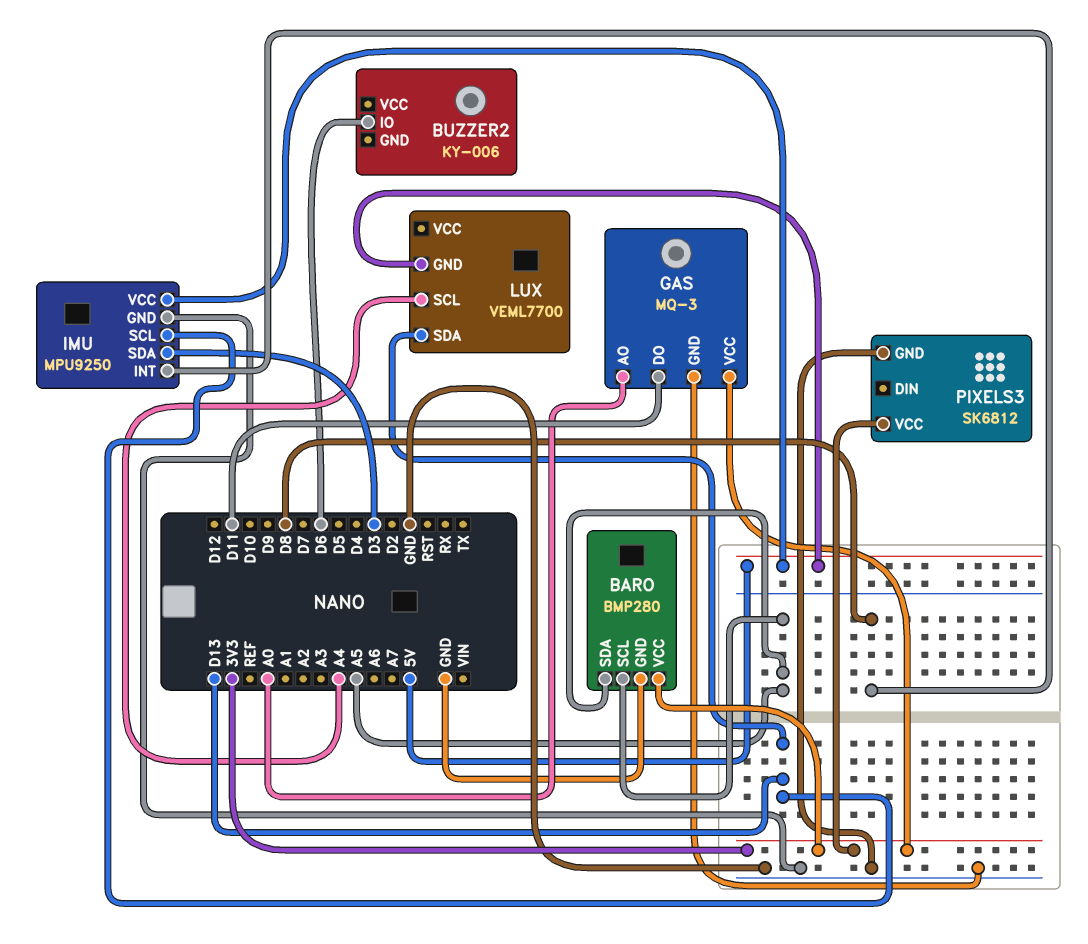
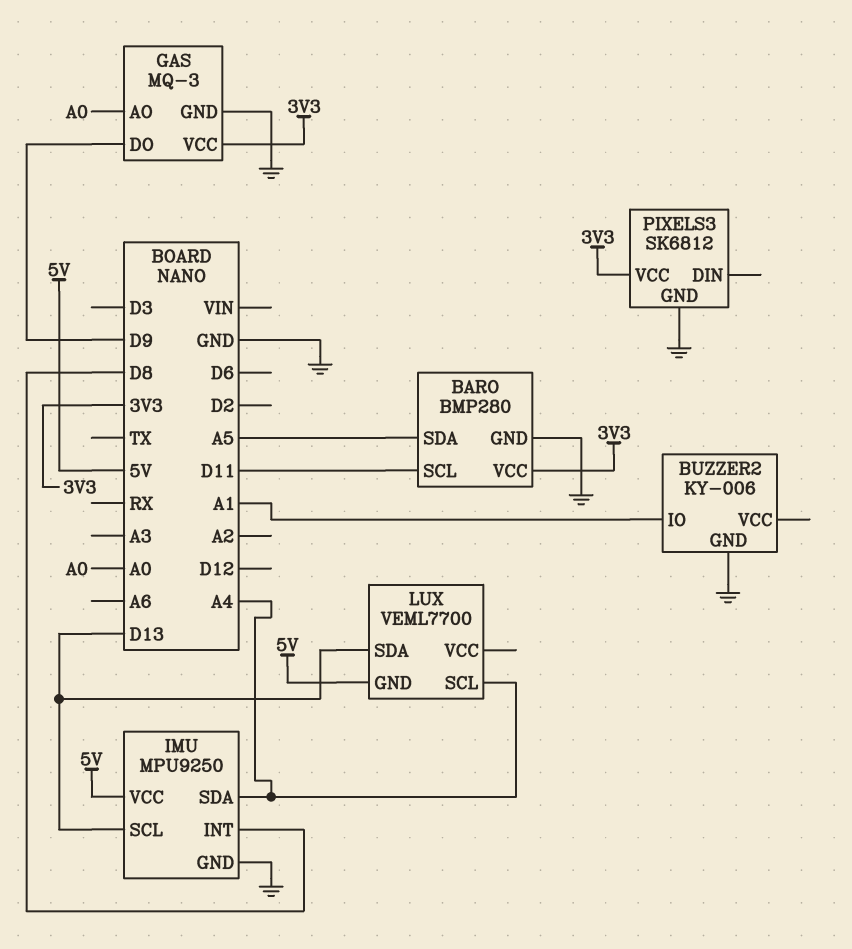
BARO pin SCL: A5 -> D11
BUZZER2 pin GND: none -> GND
BUZZER2 pin IO: D6 -> A1
GAS pin DO: D11 -> D9
IMU pin SDA: D3 -> A4

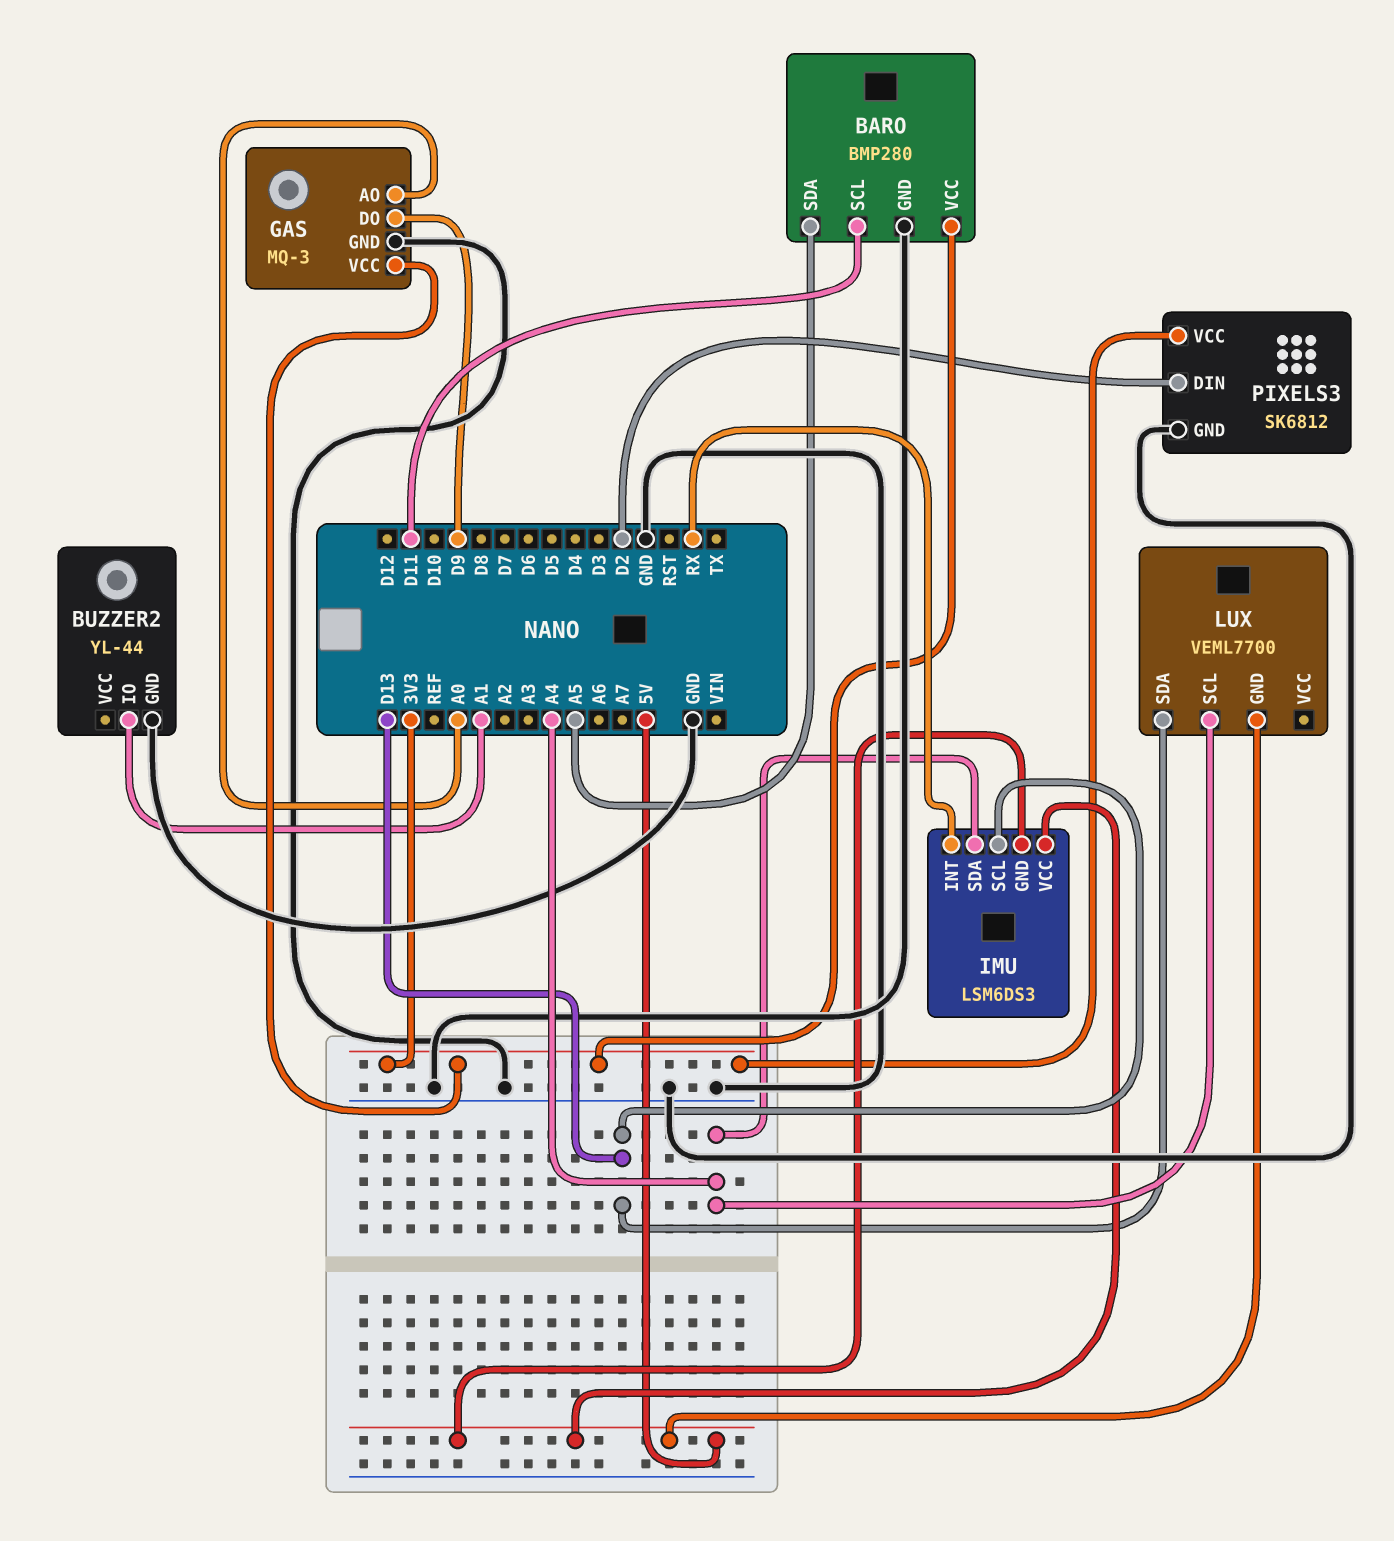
BUZZER2: KY-006 -> YL-44
IMU: MPU9250 -> LSM6DS3
IMU pin GND: GND -> 5V
IMU pin INT: D8 -> RX
PIXELS3 pin DIN: none -> D2

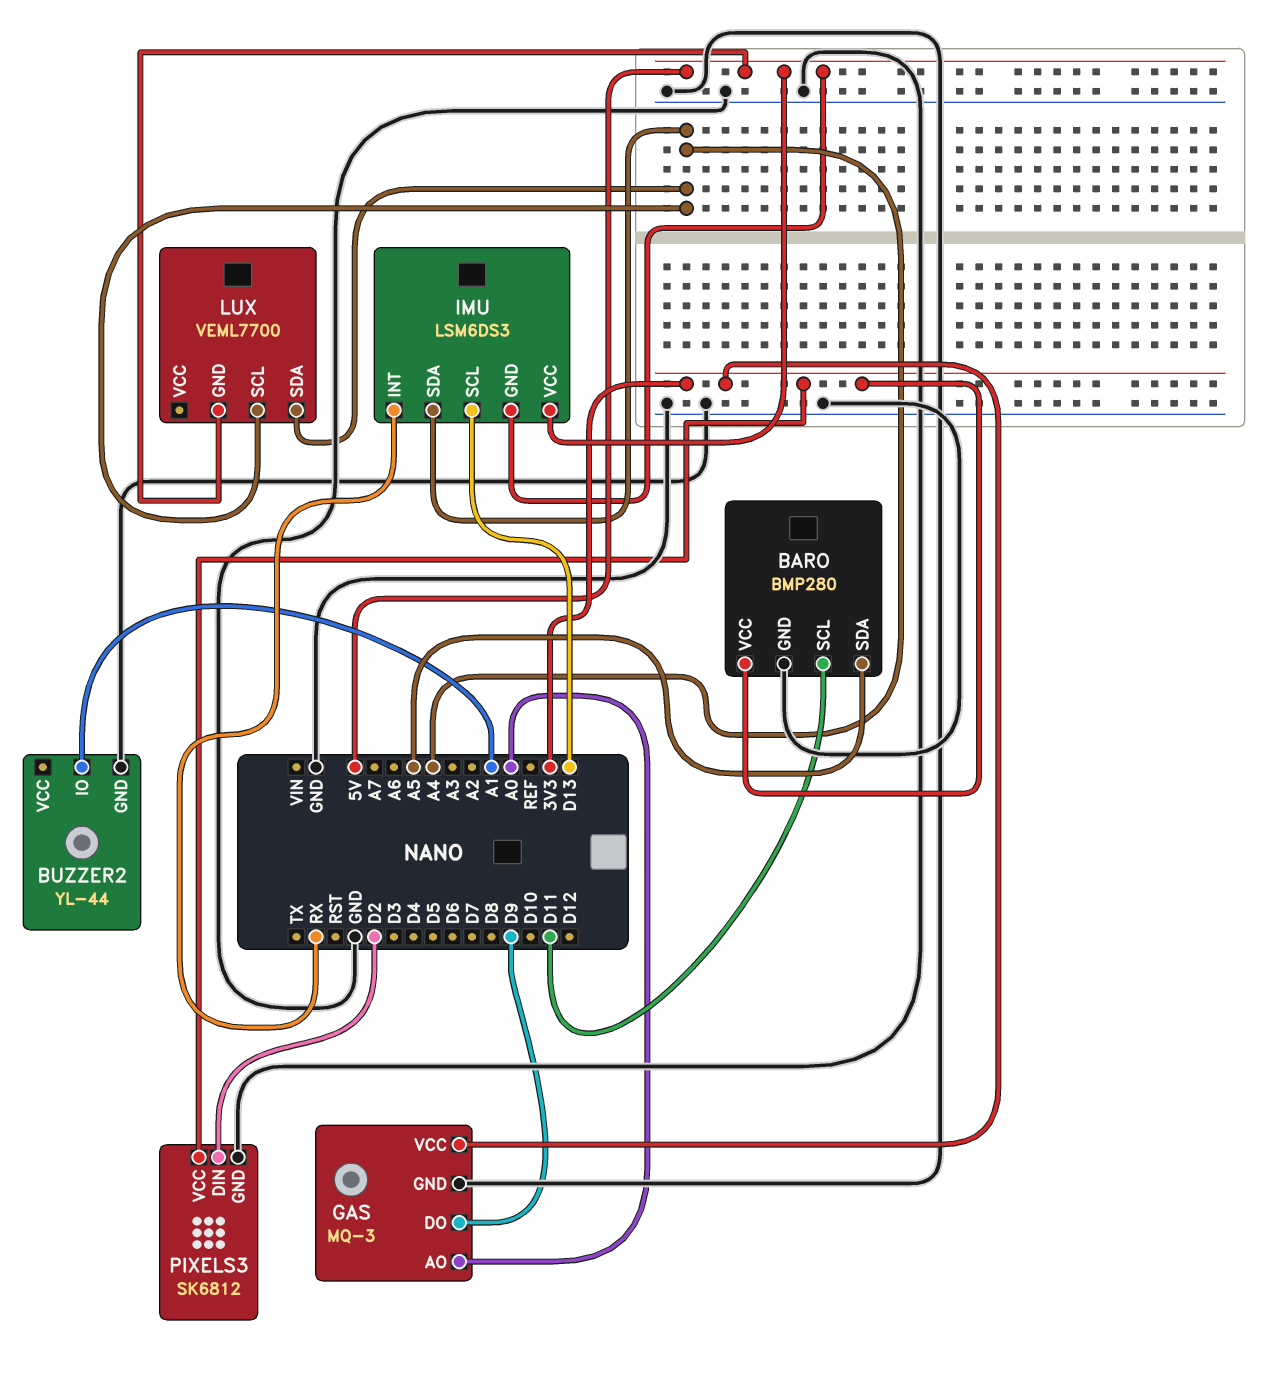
LUX pin SDA: D13 -> A4

